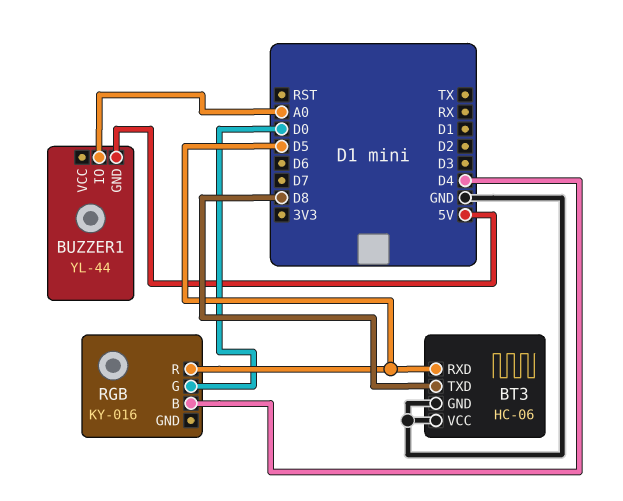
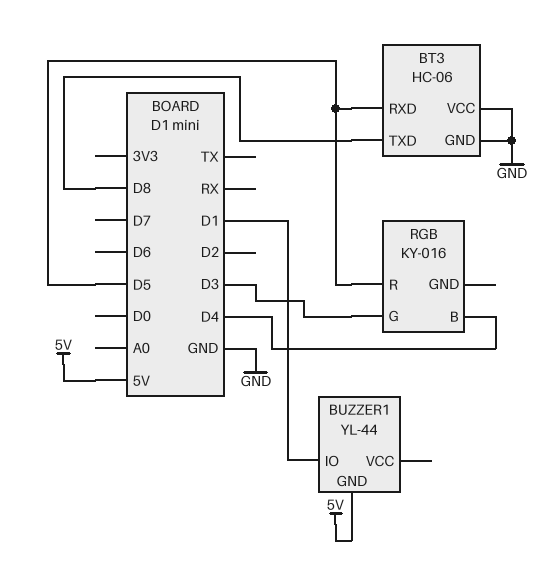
BUZZER1 pin IO: A0 -> D1
RGB pin G: D0 -> D3

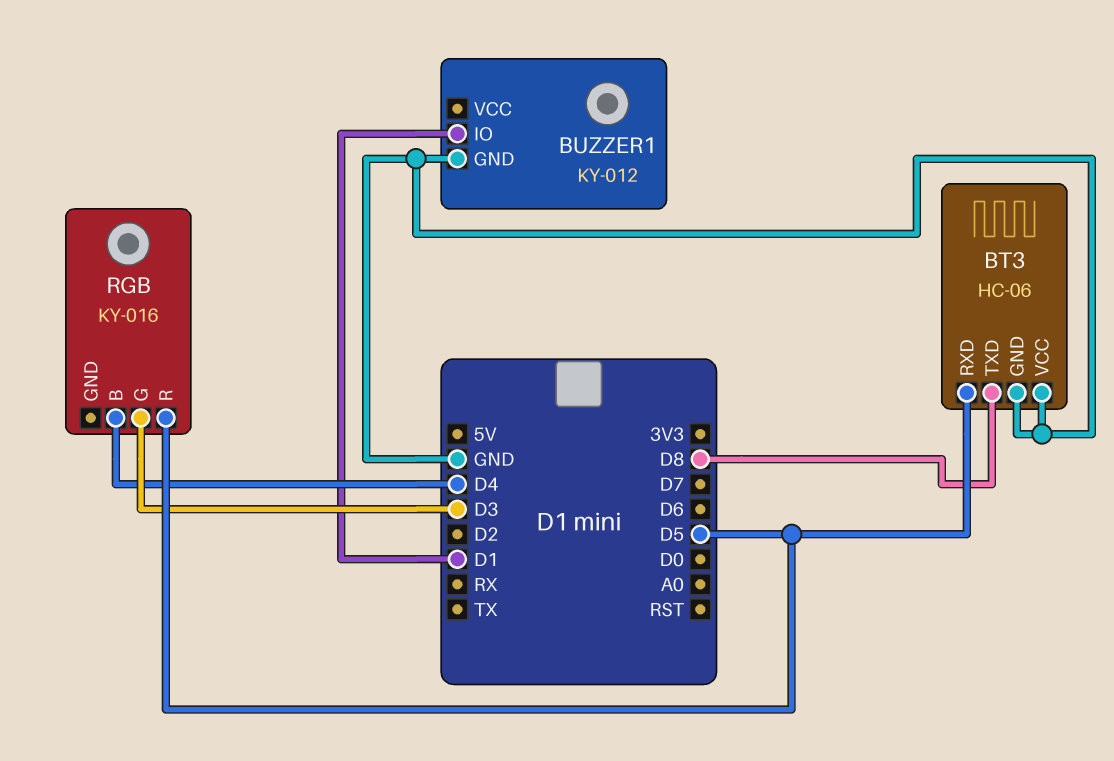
BUZZER1: YL-44 -> KY-012
BUZZER1 pin GND: 5V -> GND

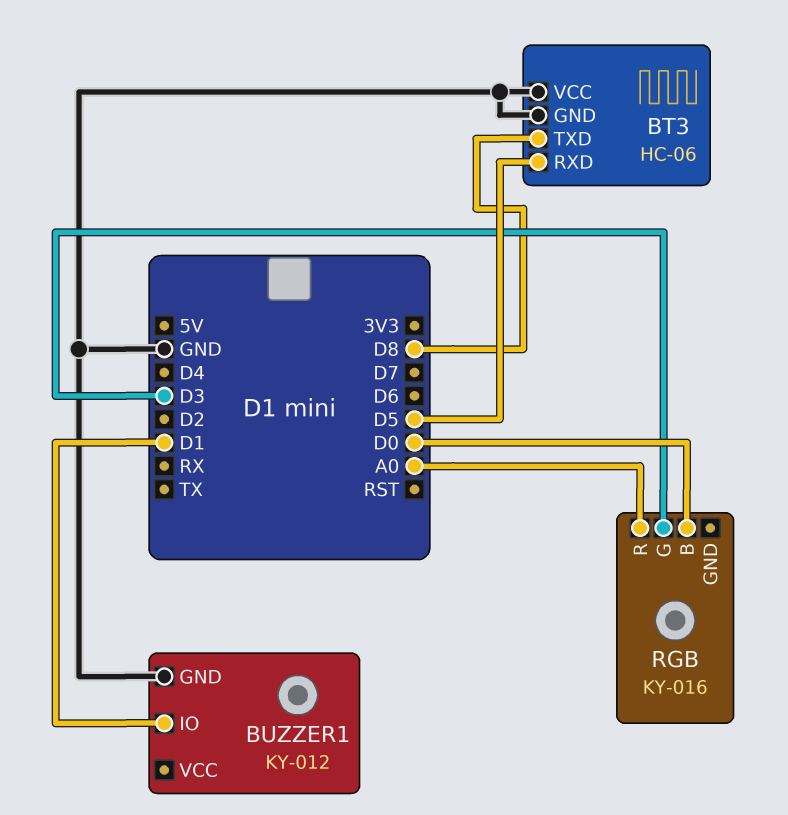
RGB pin B: D4 -> D0
RGB pin R: D5 -> A0

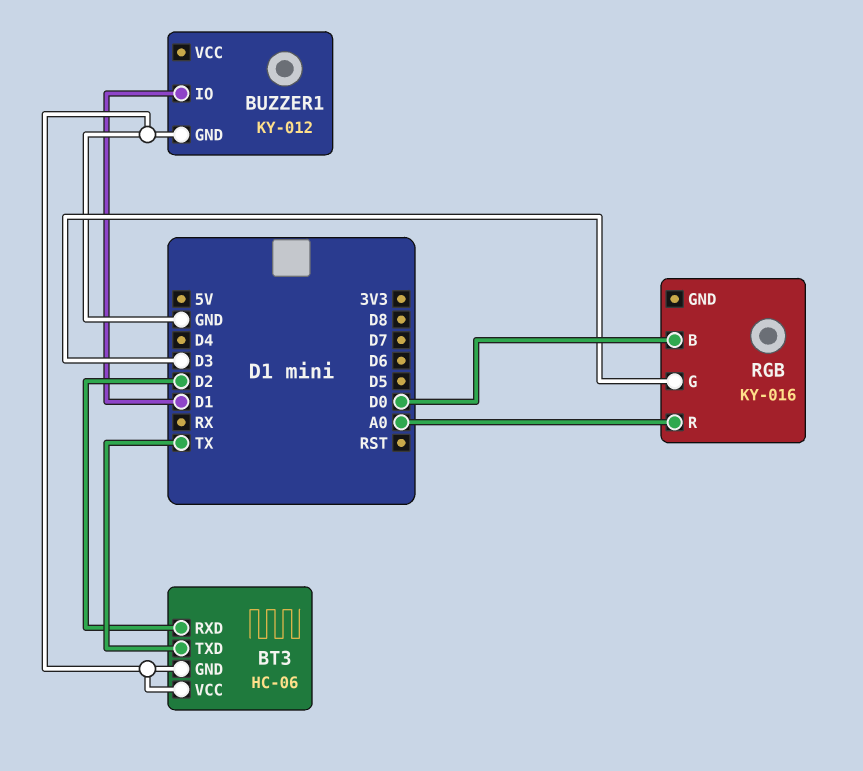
BT3 pin RXD: D5 -> D2
BT3 pin TXD: D8 -> TX

